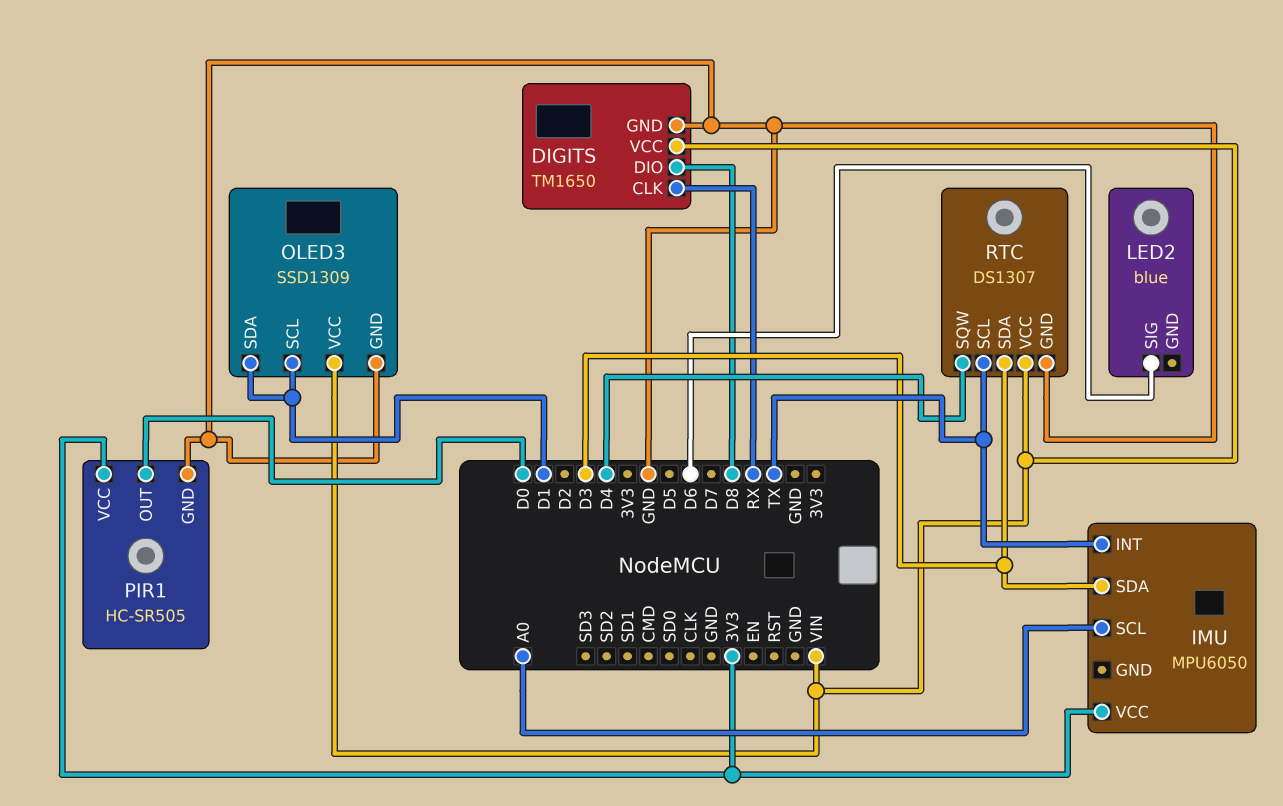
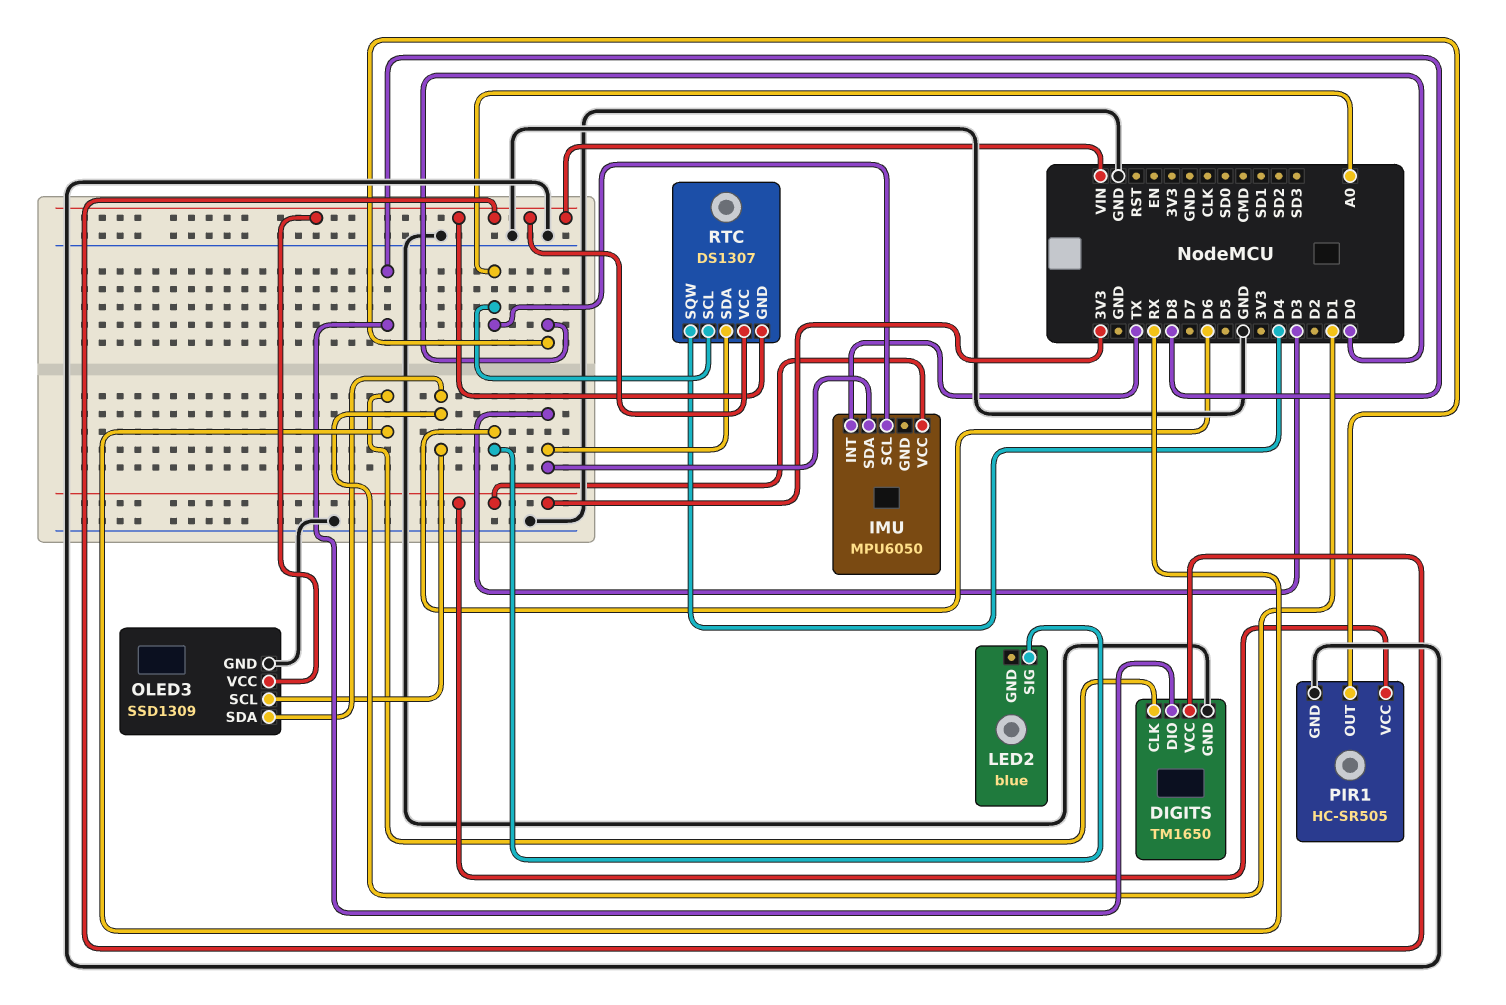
RTC pin GND: GND -> VIN
RTC pin SCL: TX -> A0

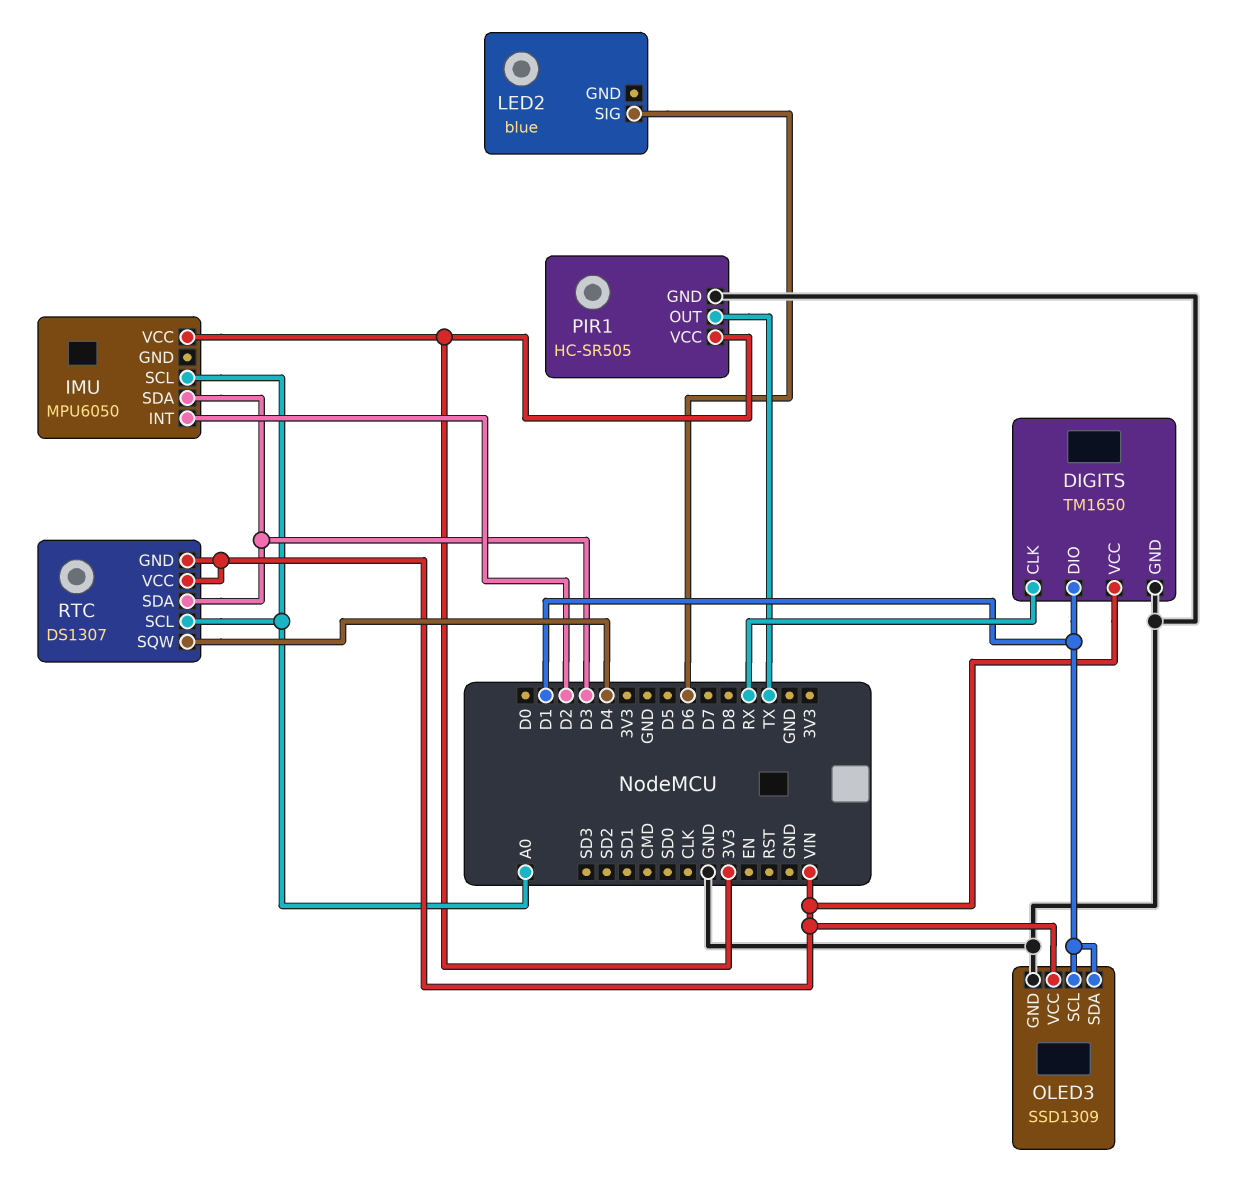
DIGITS pin DIO: D8 -> D1
IMU pin INT: TX -> D2
PIR1 pin OUT: D0 -> TX

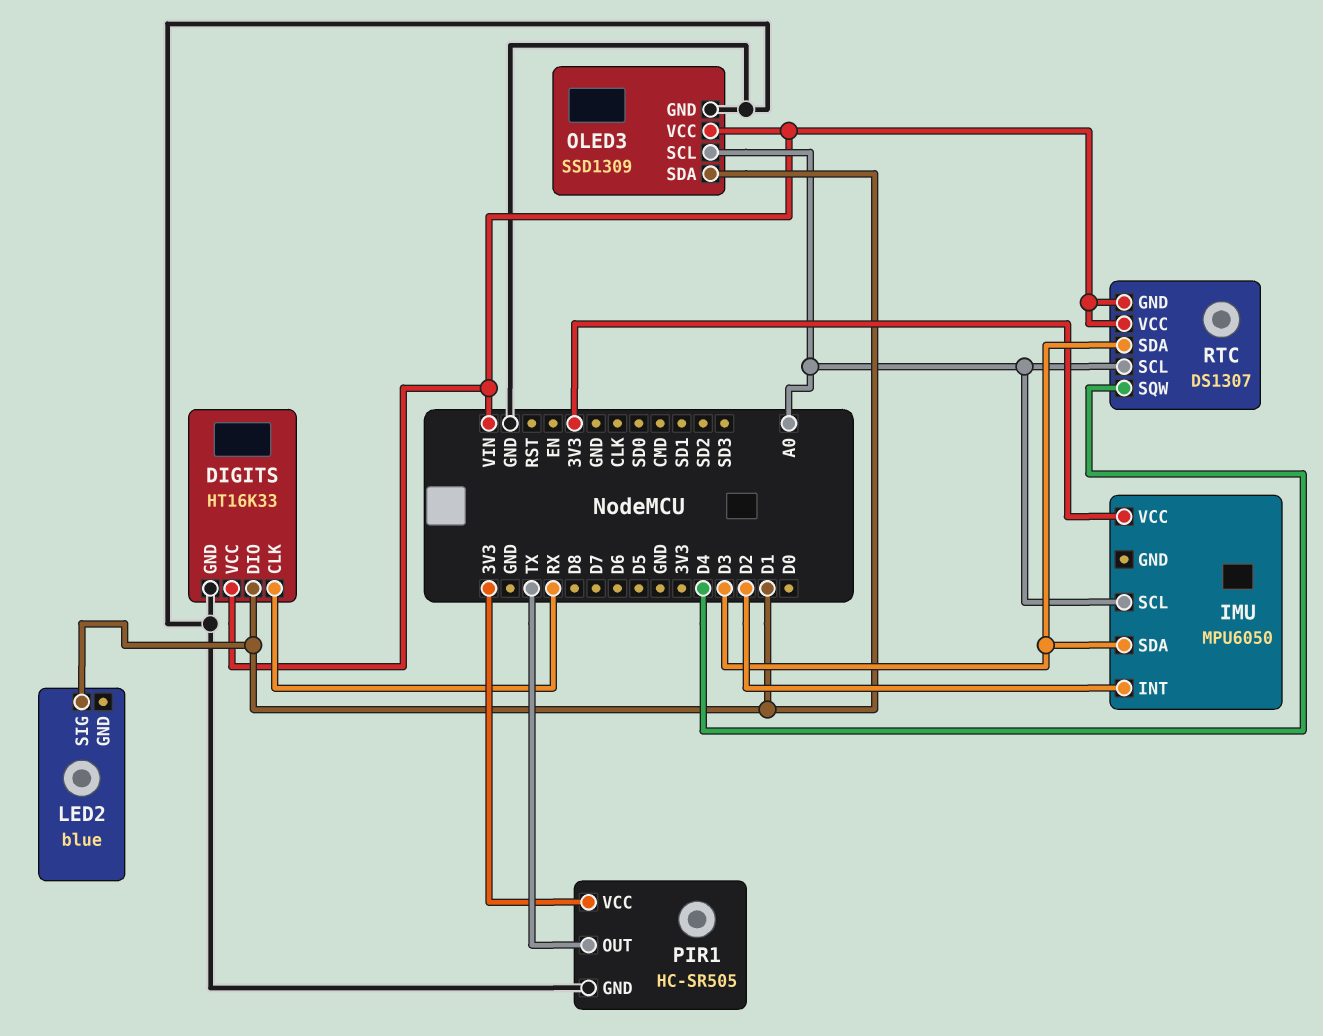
DIGITS: TM1650 -> HT16K33
LED2 pin SIG: D6 -> D1
OLED3 pin SCL: D1 -> A0

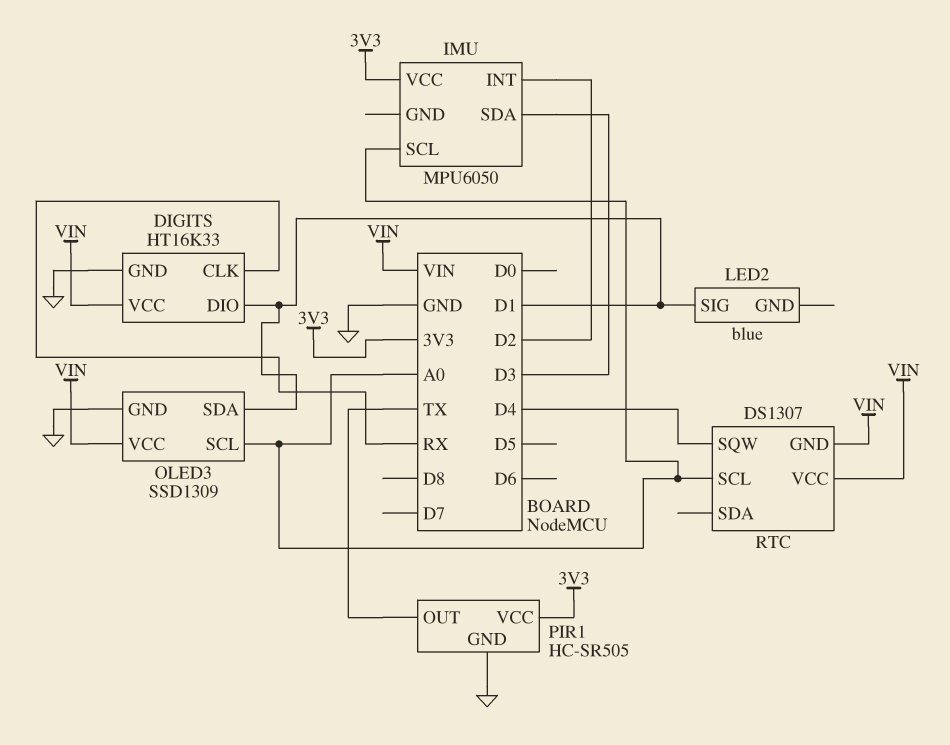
RTC pin SDA: D3 -> none

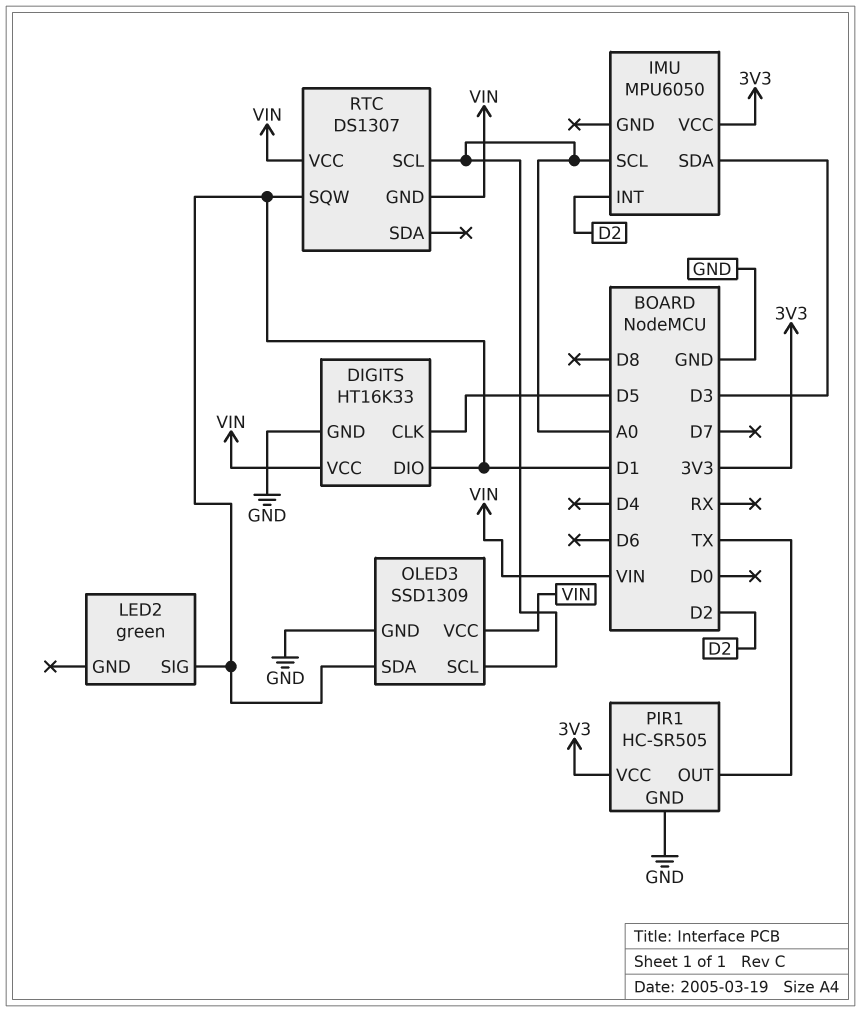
DIGITS pin CLK: RX -> D5
LED2: blue -> green
RTC pin SQW: D4 -> D1

